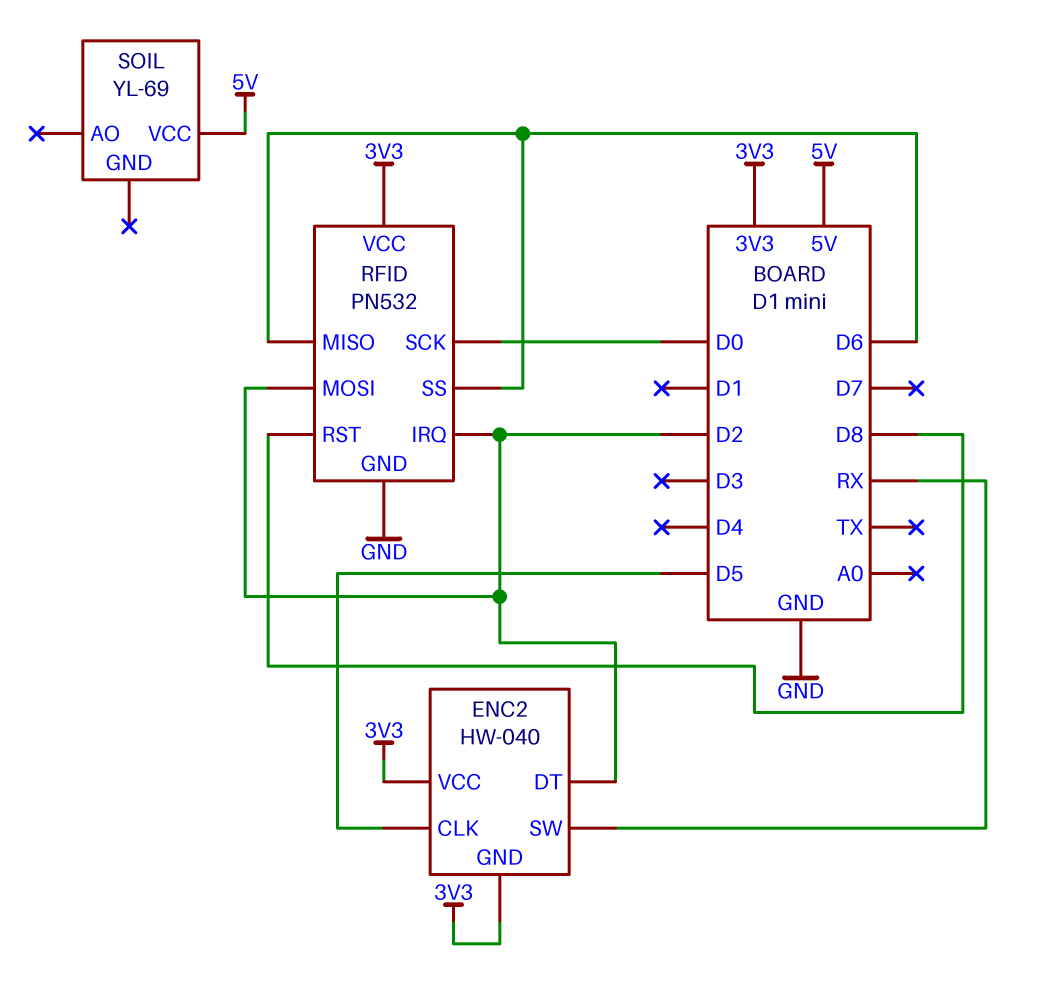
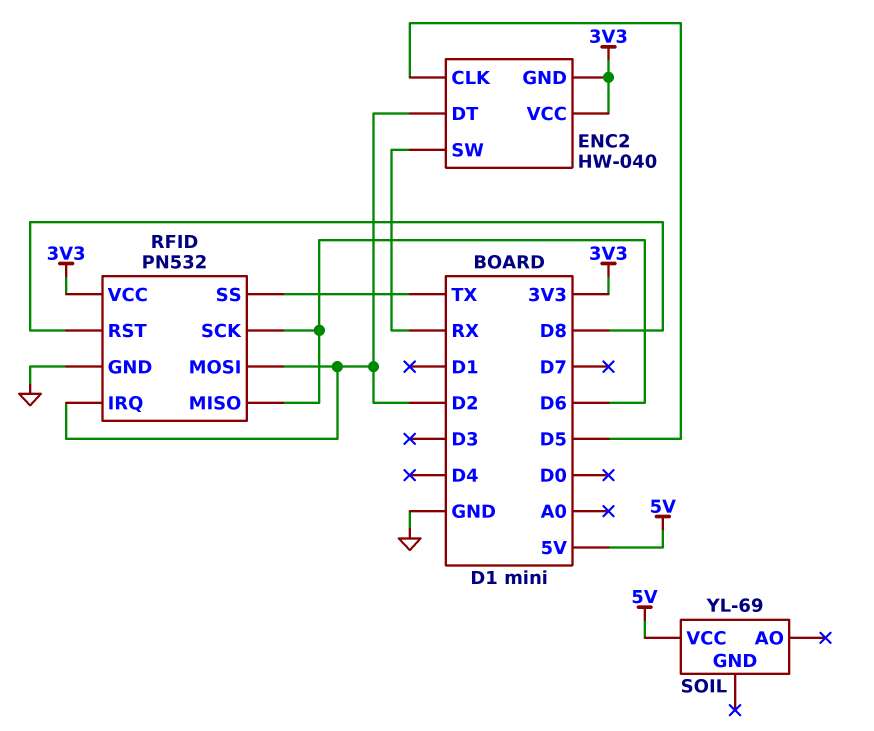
RFID pin SCK: D0 -> D6
RFID pin SS: D6 -> TX

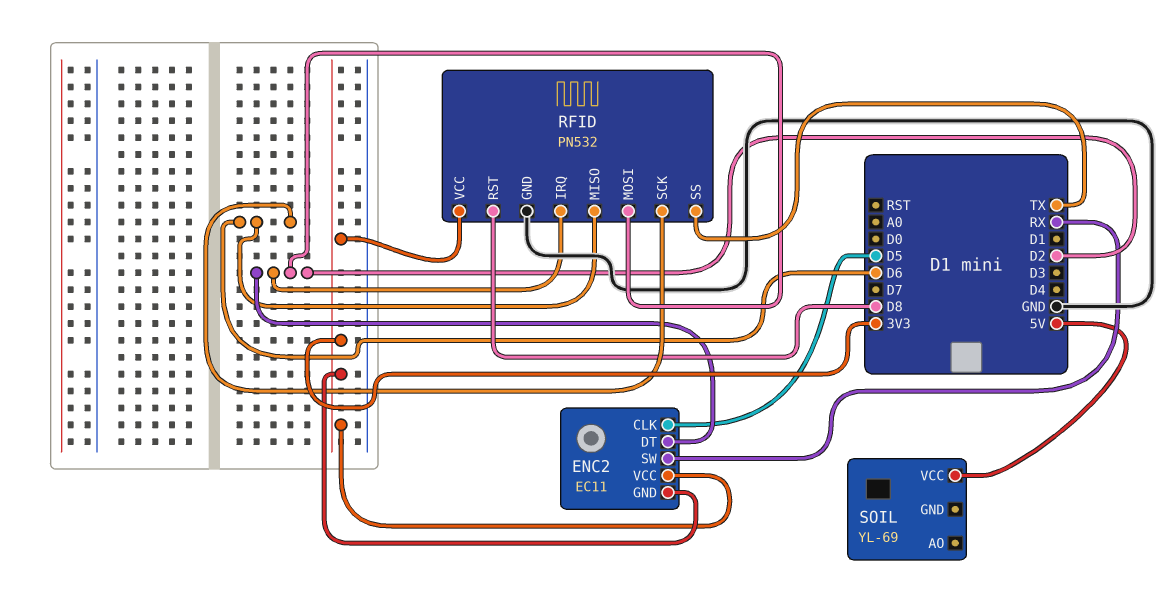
ENC2: HW-040 -> EC11

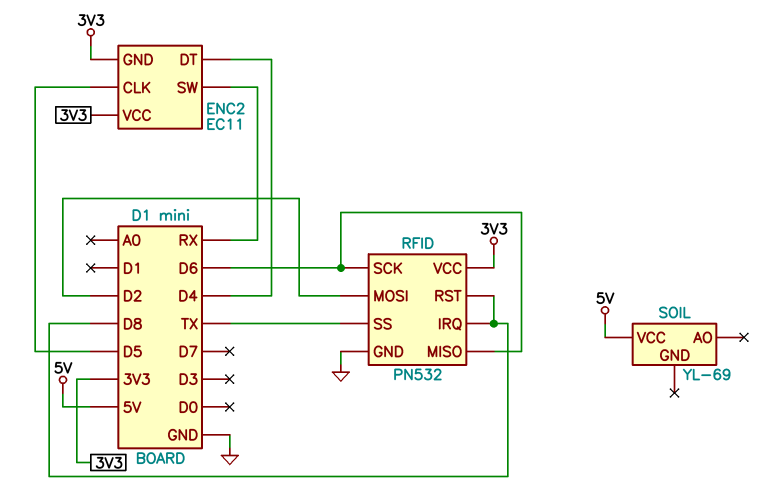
ENC2 pin DT: D2 -> D4
RFID pin IRQ: D2 -> D8

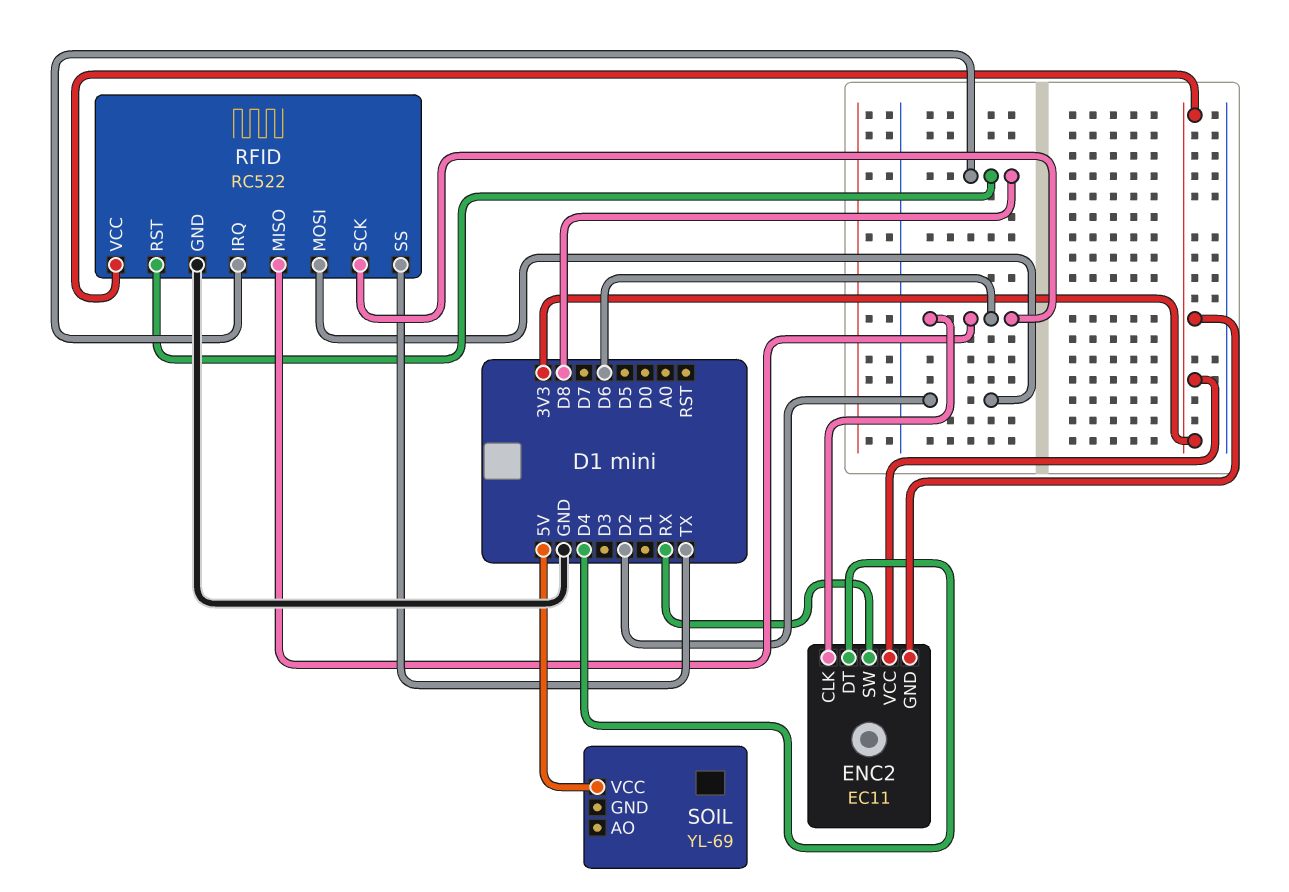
ENC2 pin CLK: D5 -> D6
RFID: PN532 -> RC522

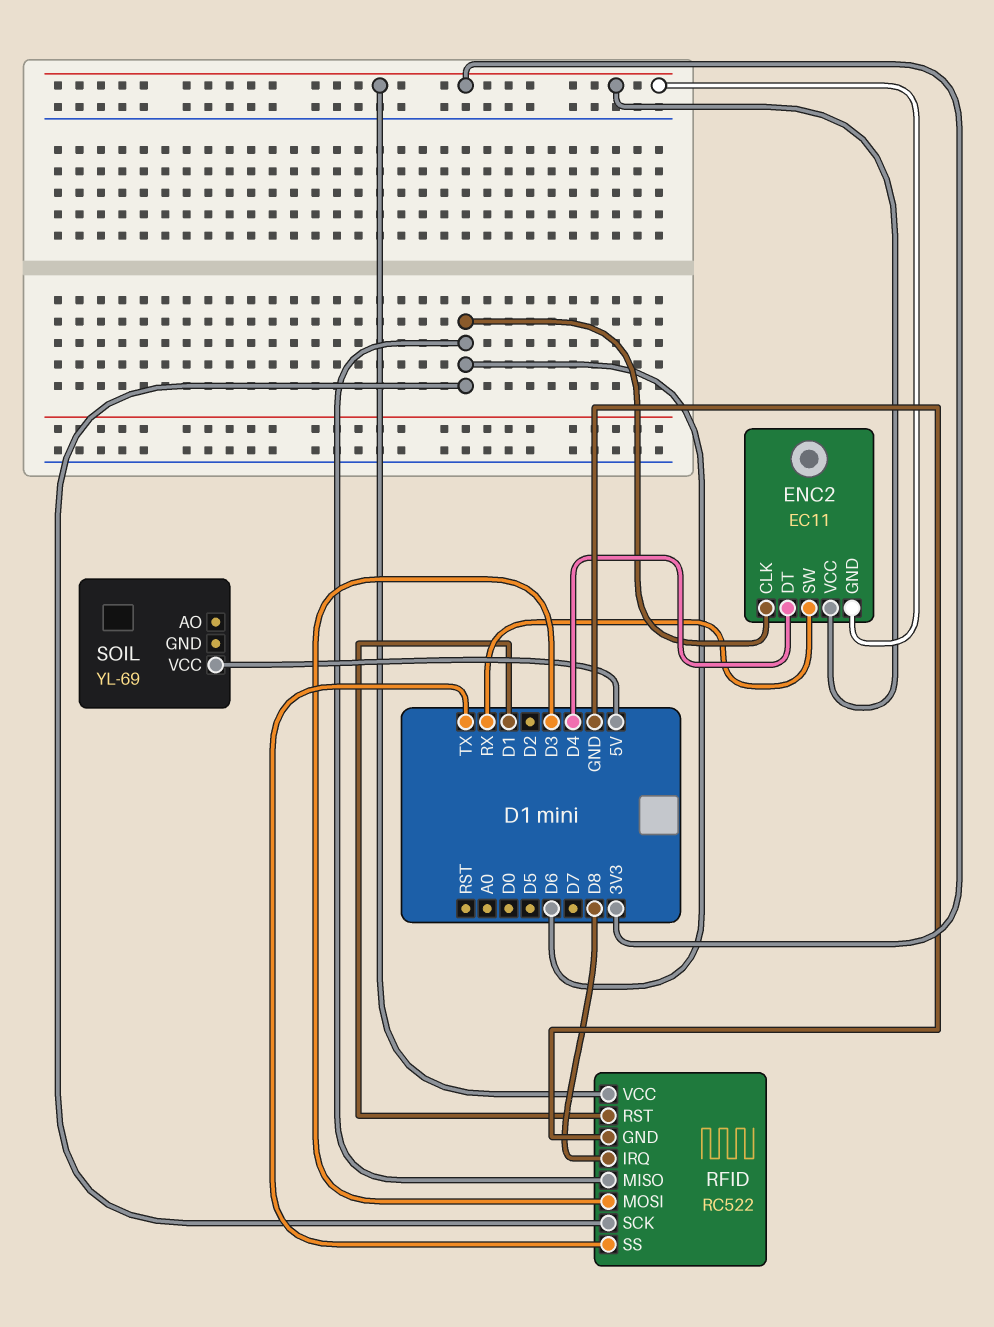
RFID pin MOSI: D2 -> D3
RFID pin RST: D8 -> D1

